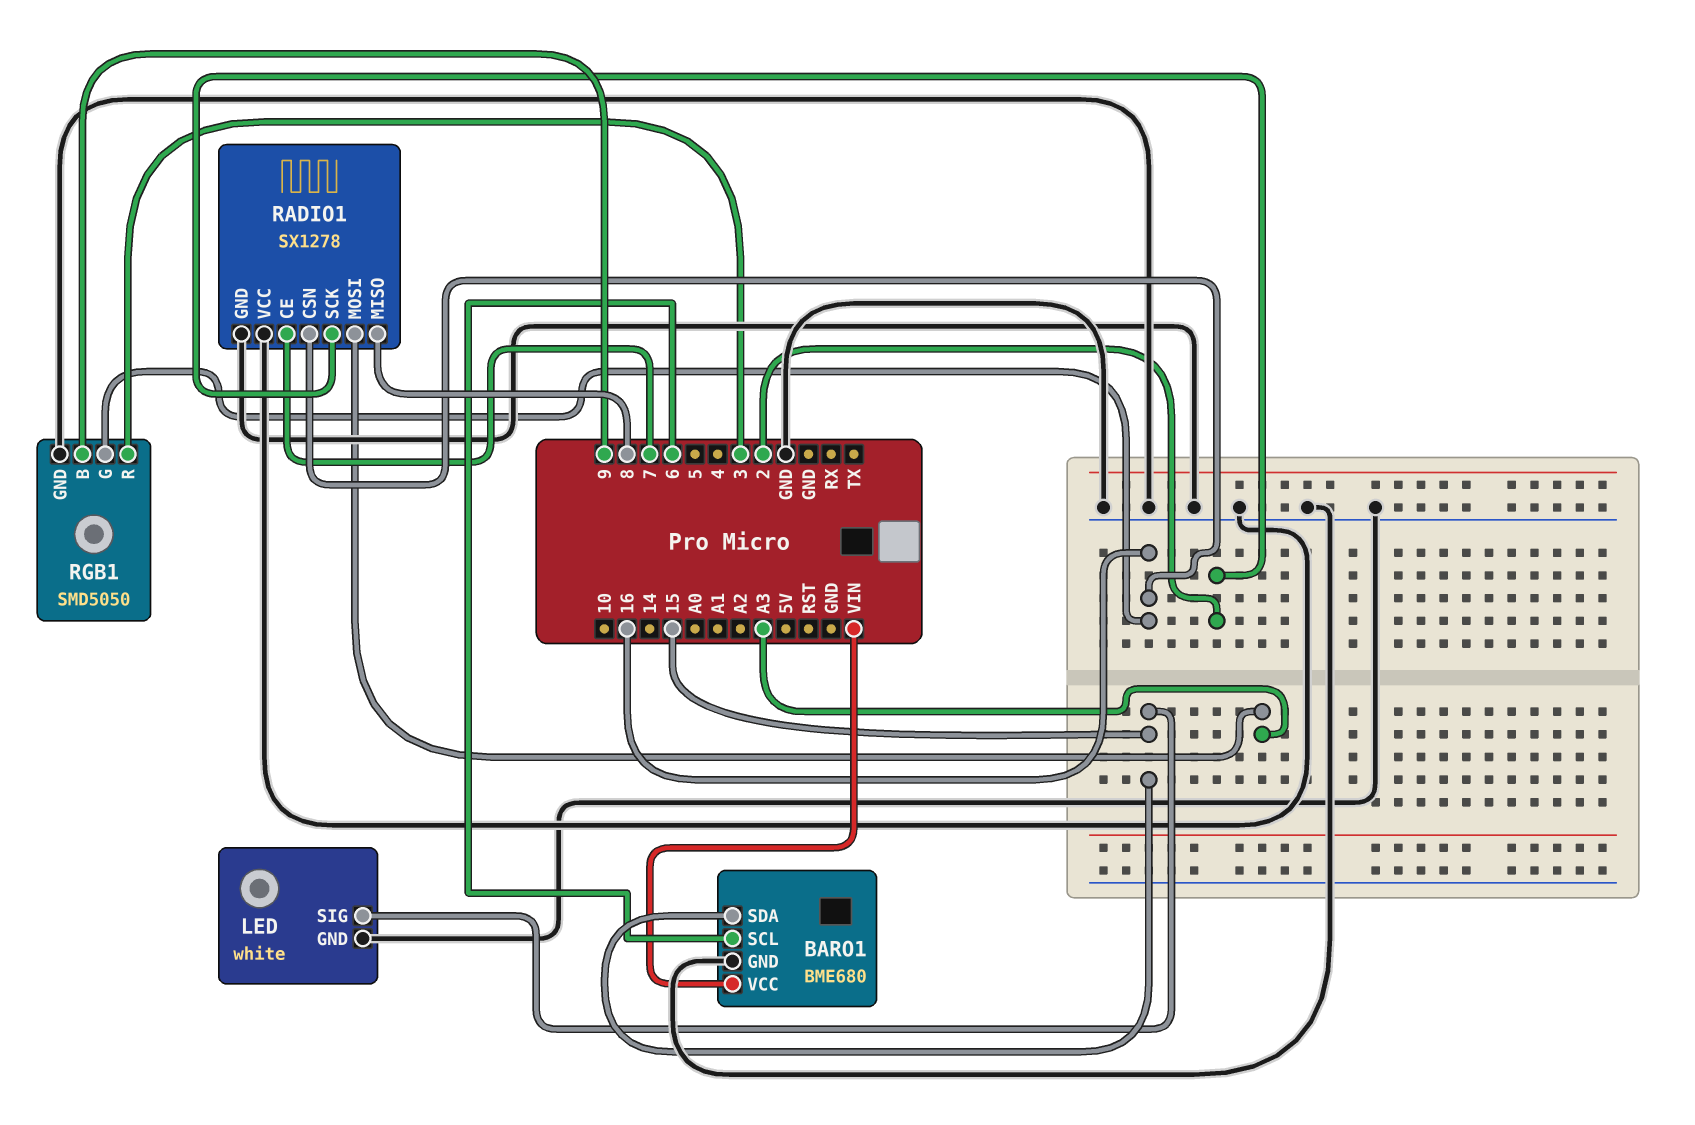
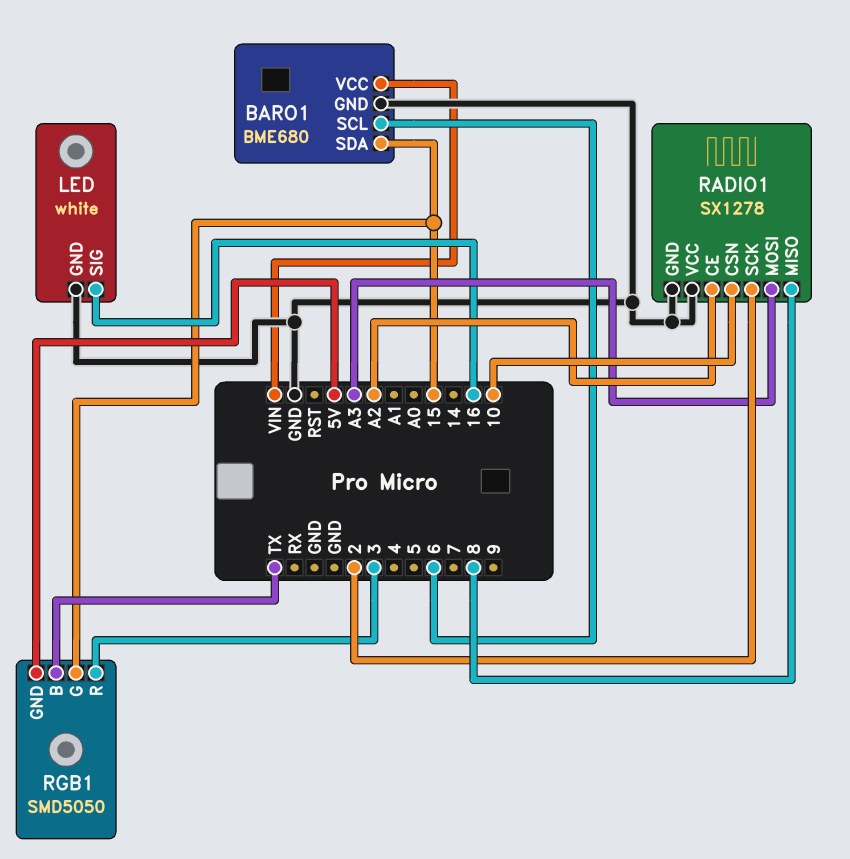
LED pin SIG: 15 -> 16
RADIO1 pin CE: 7 -> A2
RADIO1 pin CSN: 16 -> 10
RGB1 pin B: 9 -> TX
RGB1 pin G: 16 -> 15
RGB1 pin GND: GND -> 5V

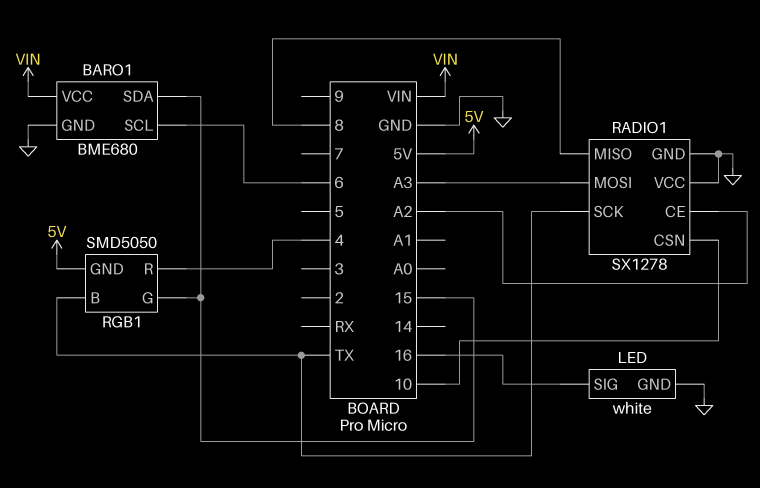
RADIO1 pin SCK: 2 -> TX
RGB1 pin R: 3 -> 4

